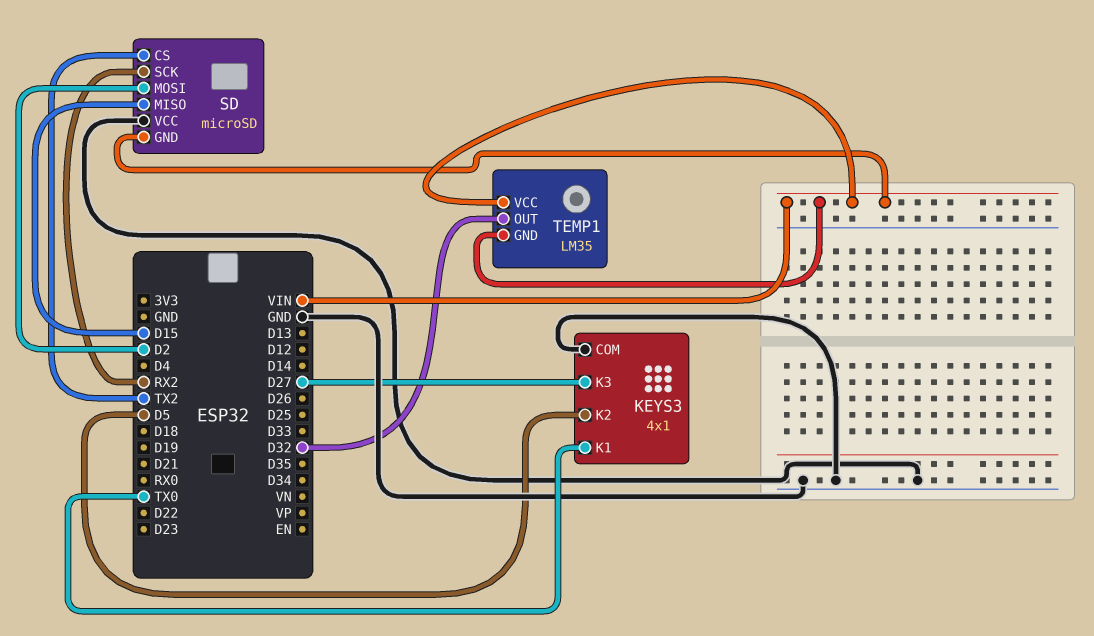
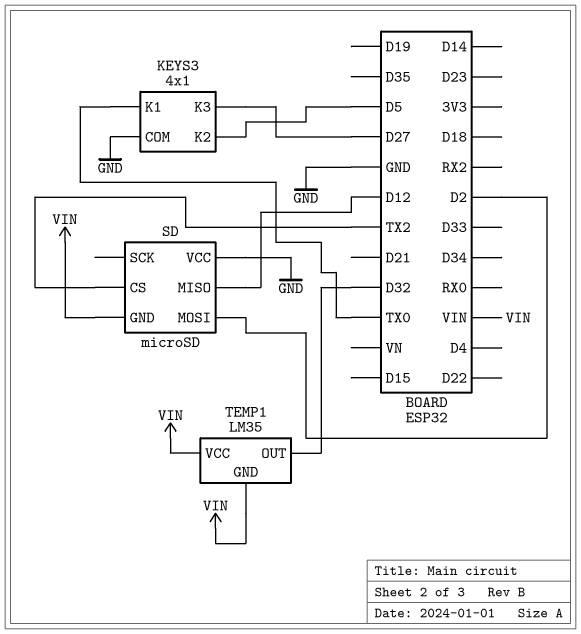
SD pin MISO: D15 -> D12
SD pin SCK: RX2 -> none

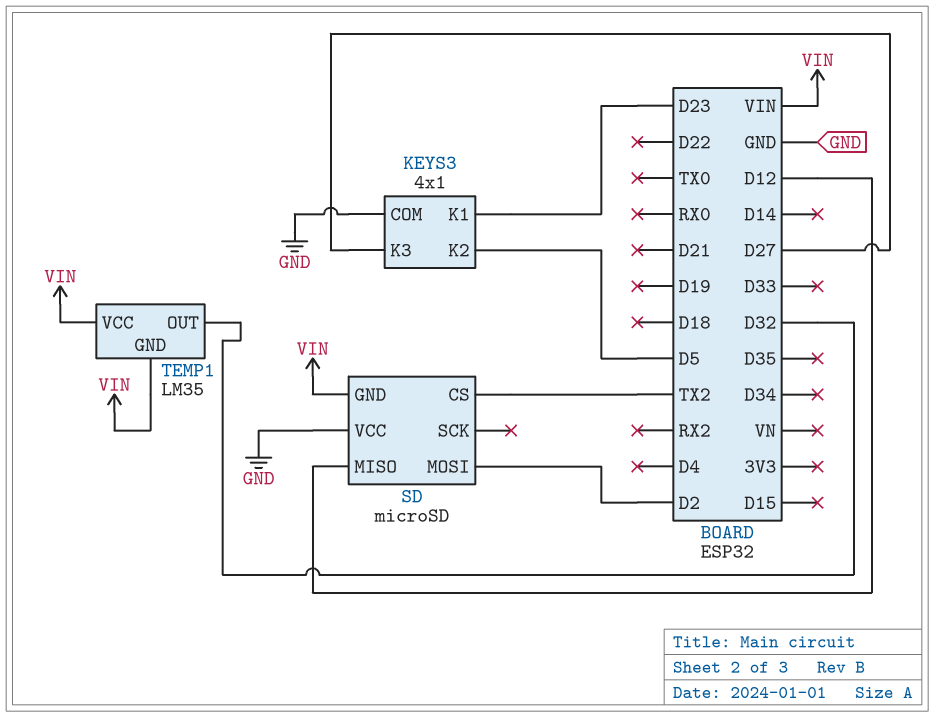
KEYS3 pin K1: TX0 -> D23

